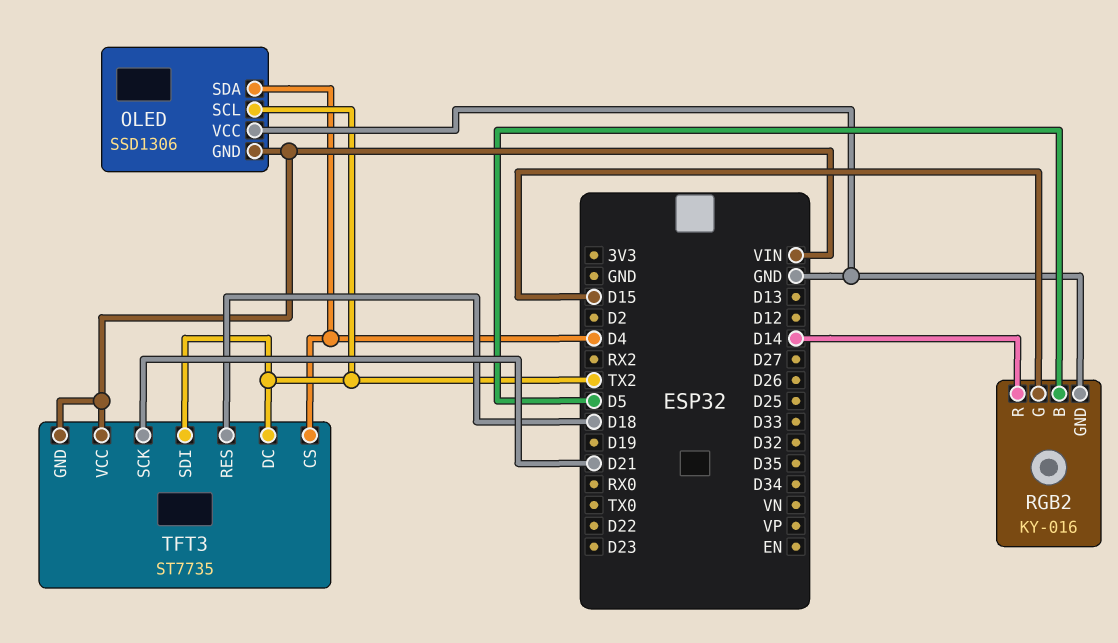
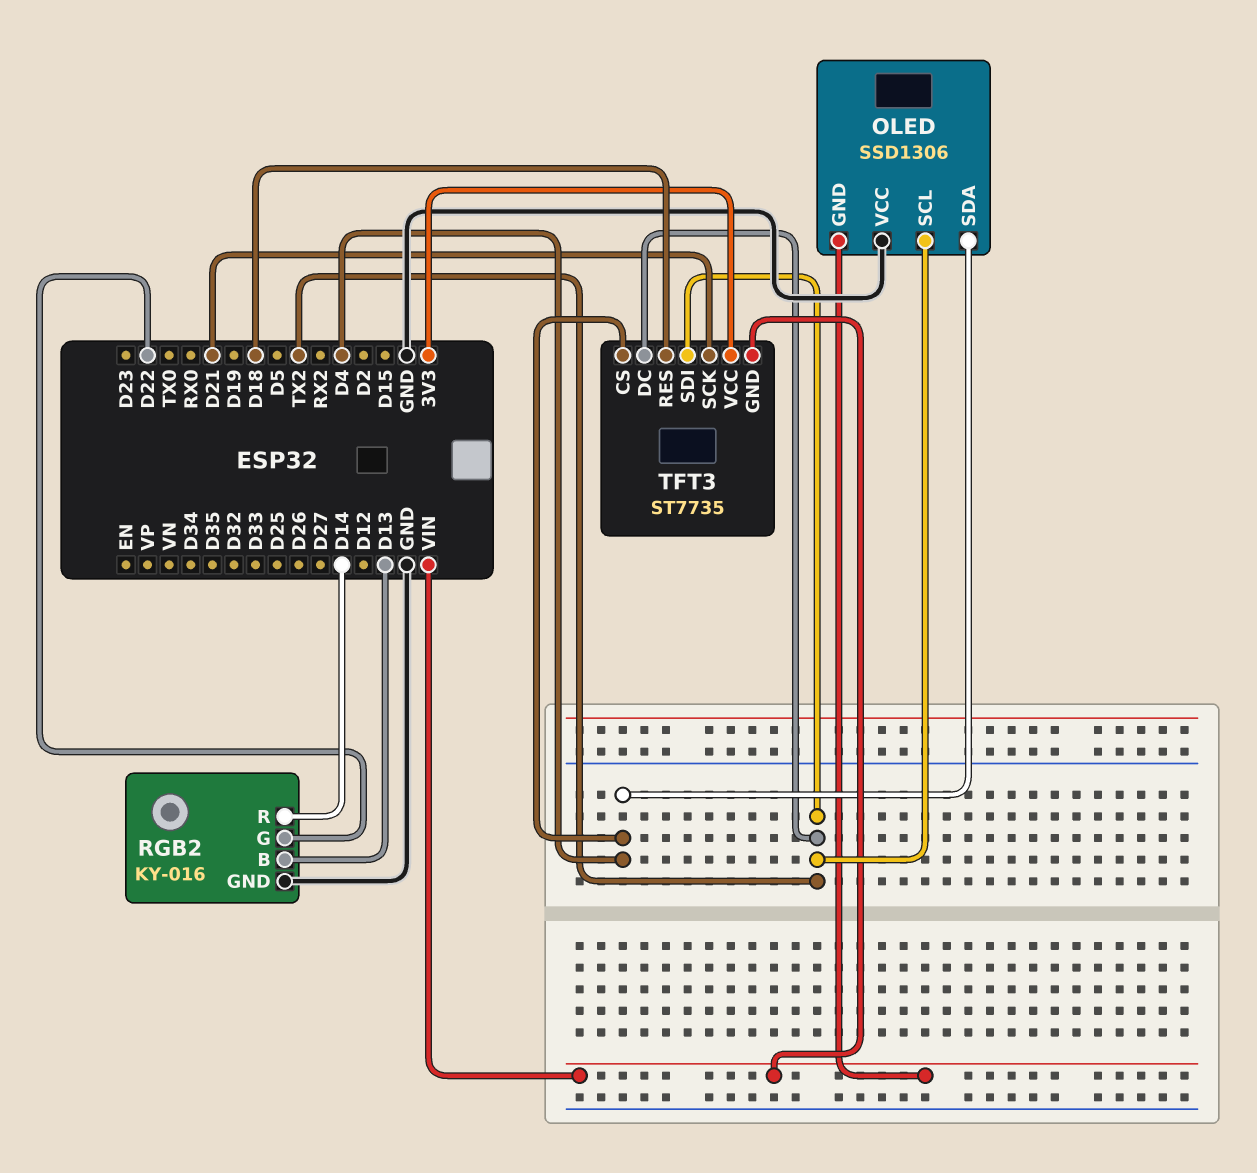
RGB2 pin B: D5 -> D13
RGB2 pin G: D15 -> D22
TFT3 pin VCC: VIN -> 3V3

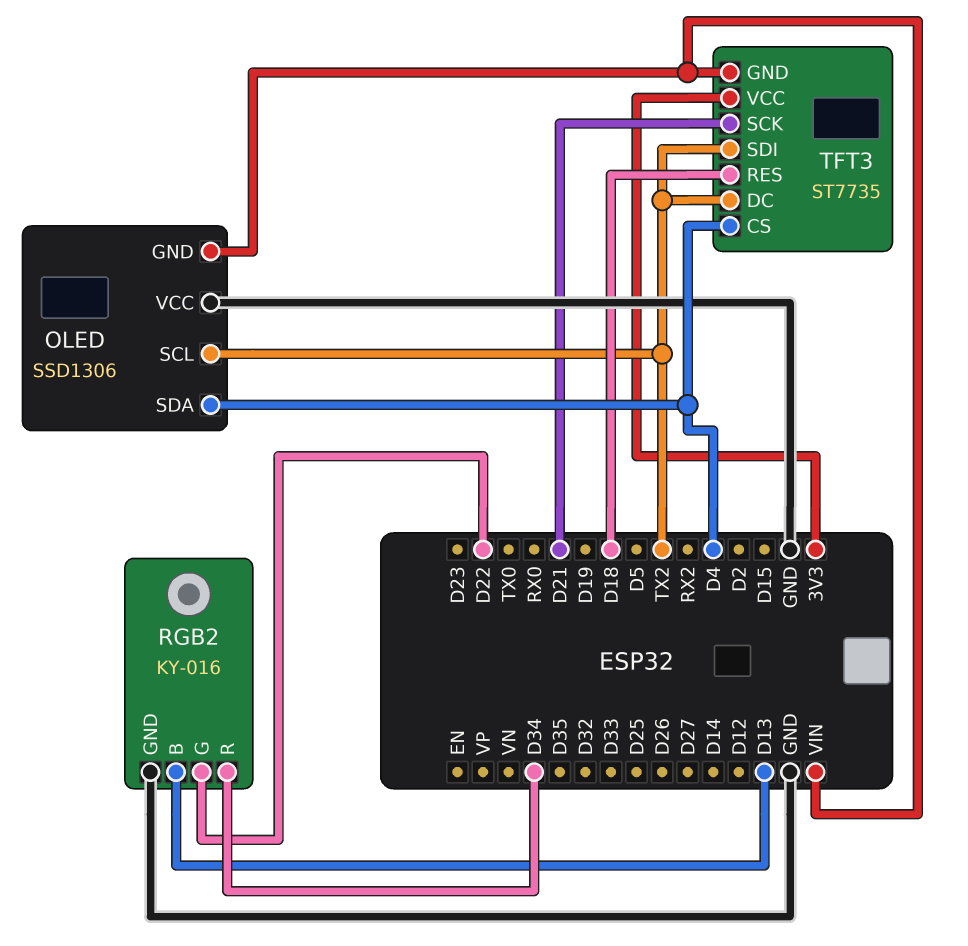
RGB2 pin R: D14 -> D34

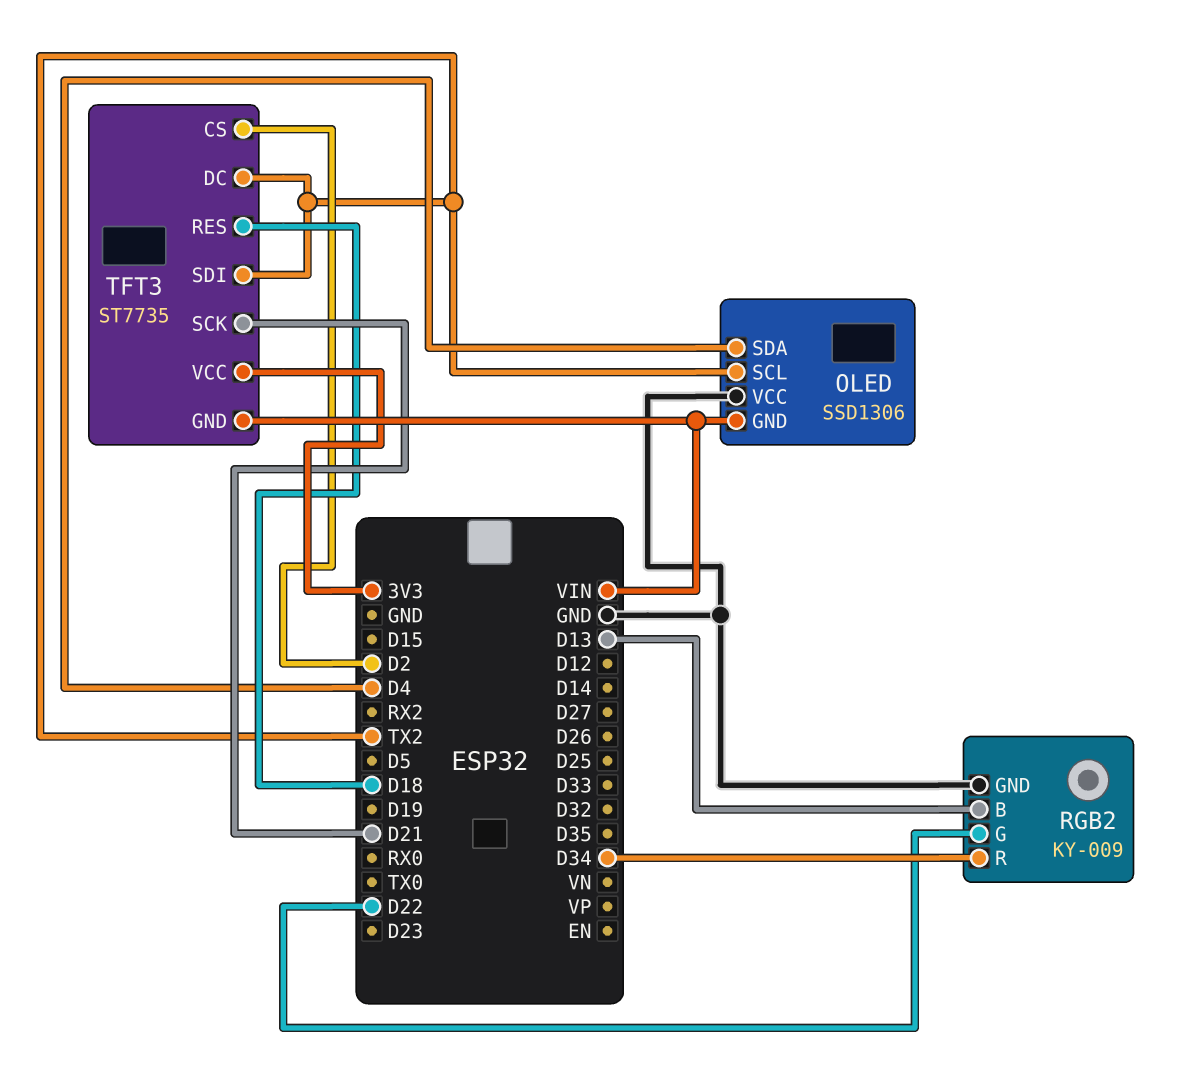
RGB2: KY-016 -> KY-009
TFT3 pin CS: D4 -> D2

